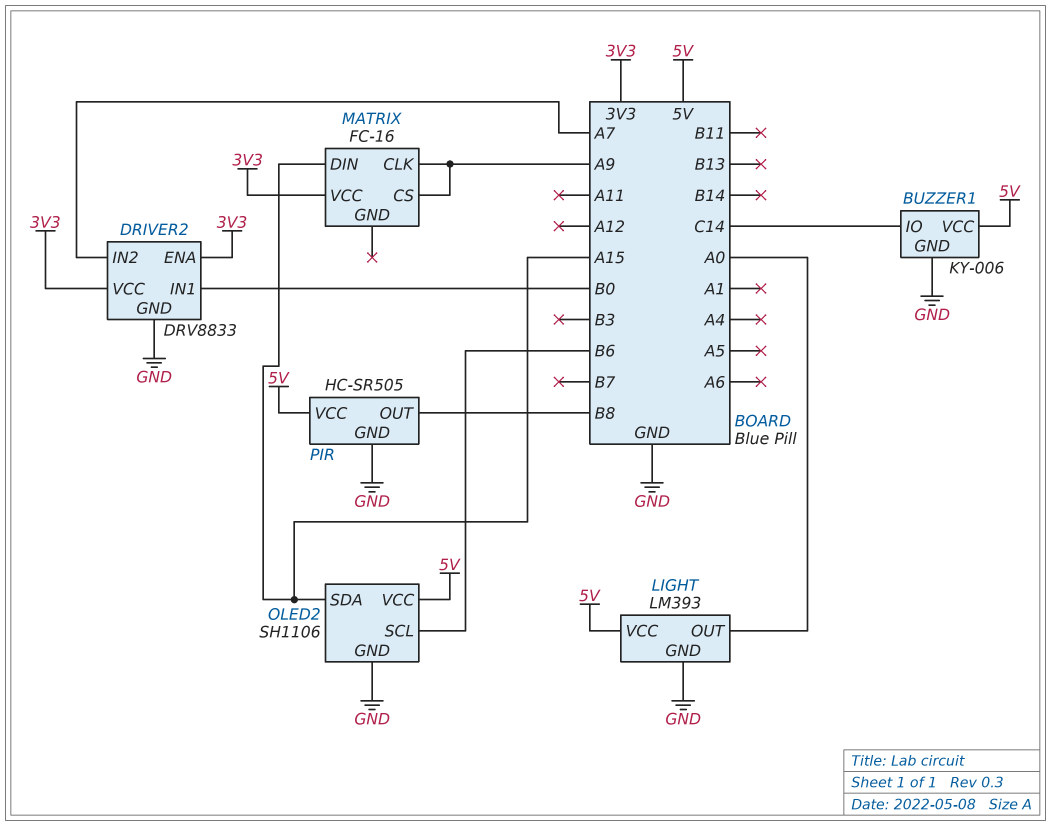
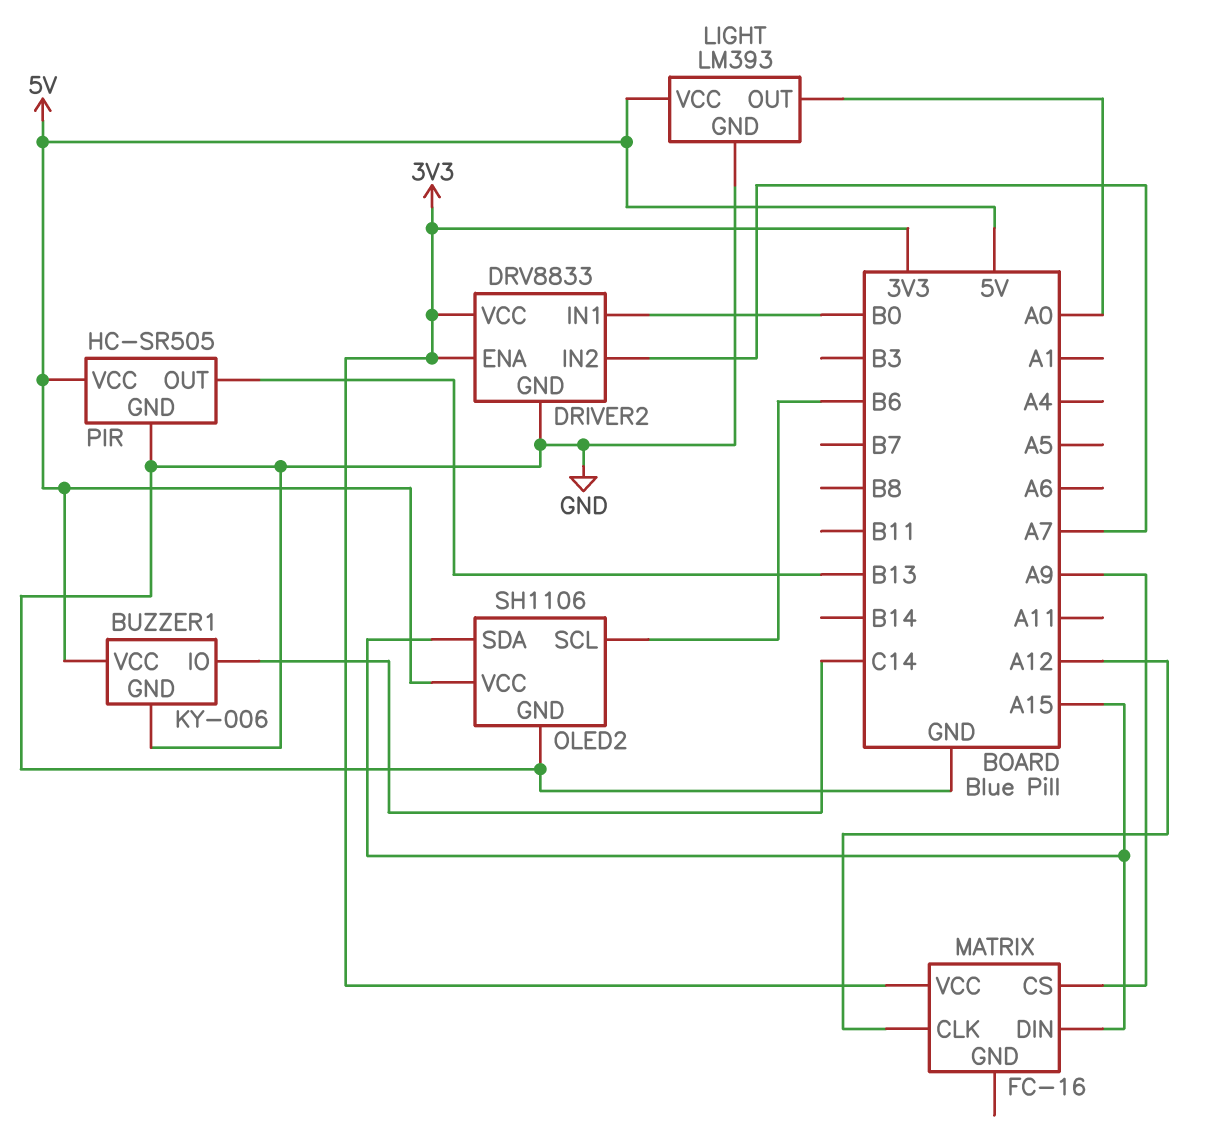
MATRIX pin CLK: A9 -> A12
PIR pin OUT: B8 -> B13

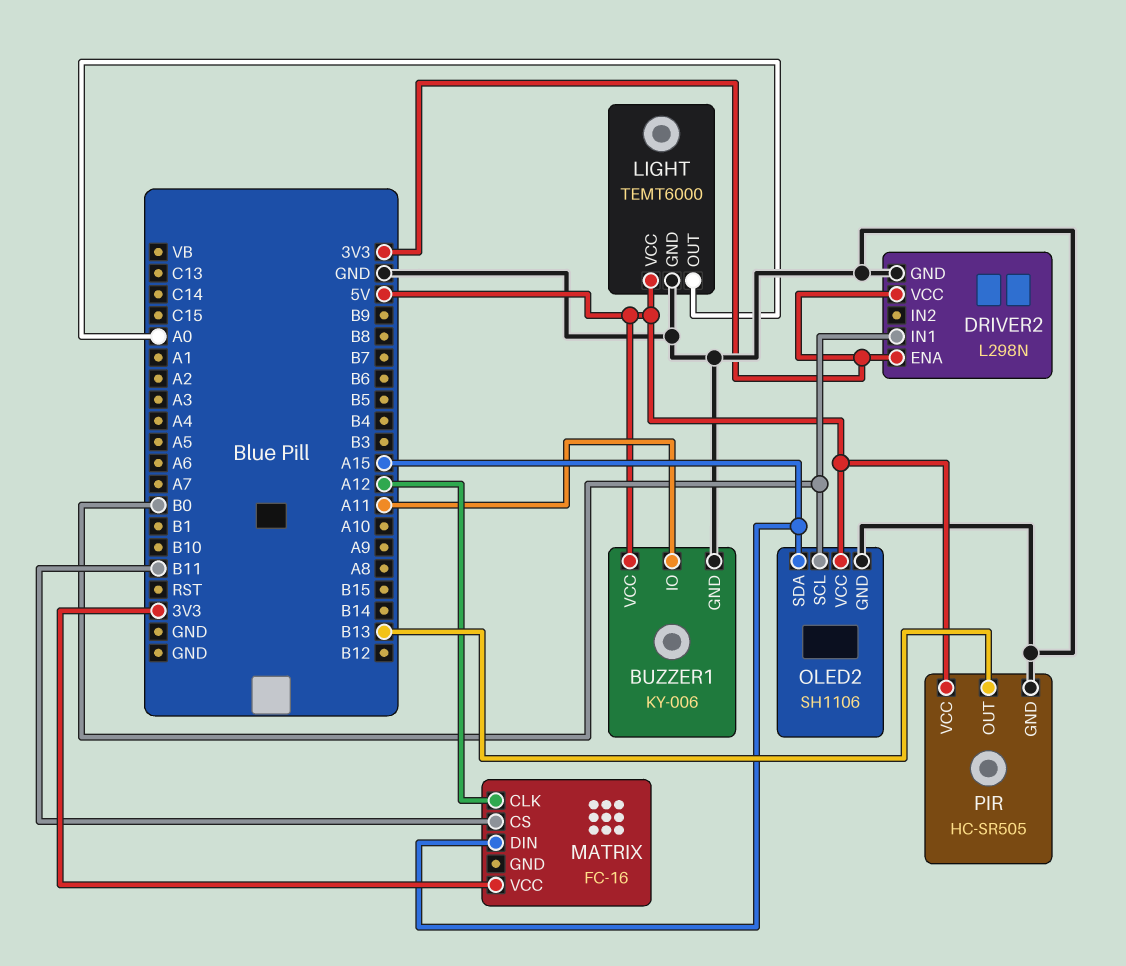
BUZZER1 pin IO: C14 -> A11
DRIVER2: DRV8833 -> L298N
DRIVER2 pin IN2: A7 -> none
LIGHT: LM393 -> TEMT6000
MATRIX pin CS: A9 -> B11
OLED2 pin SCL: B6 -> B0

